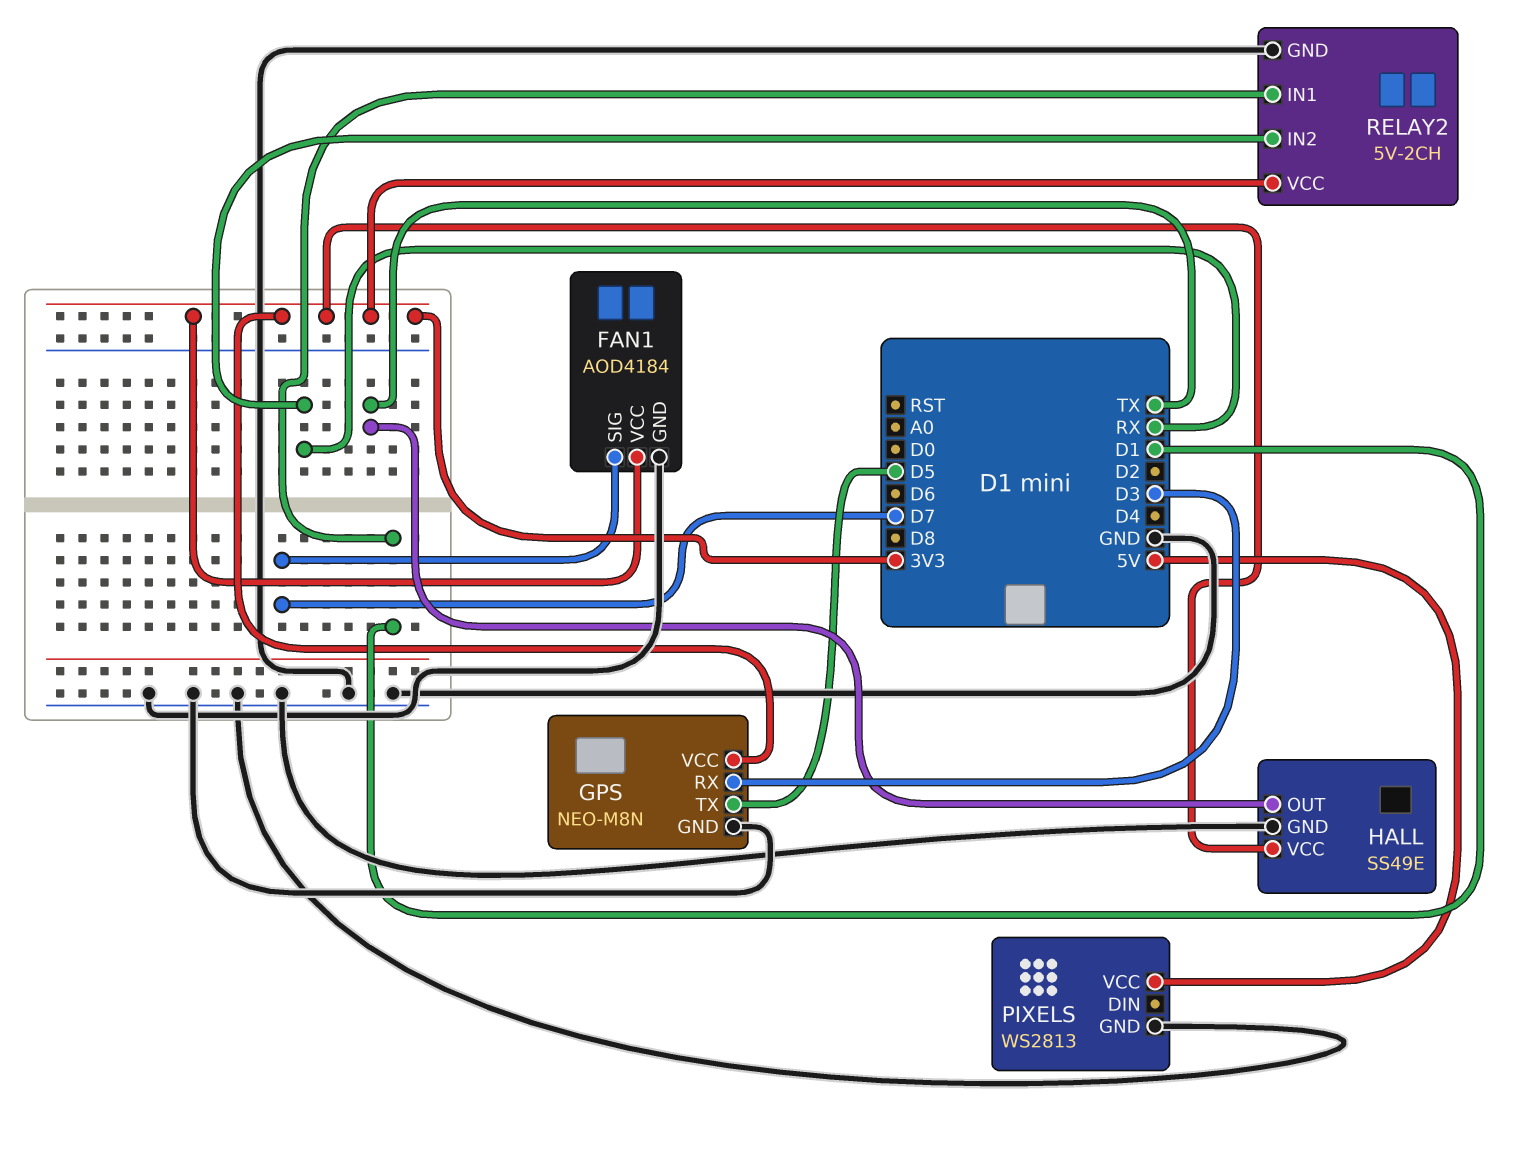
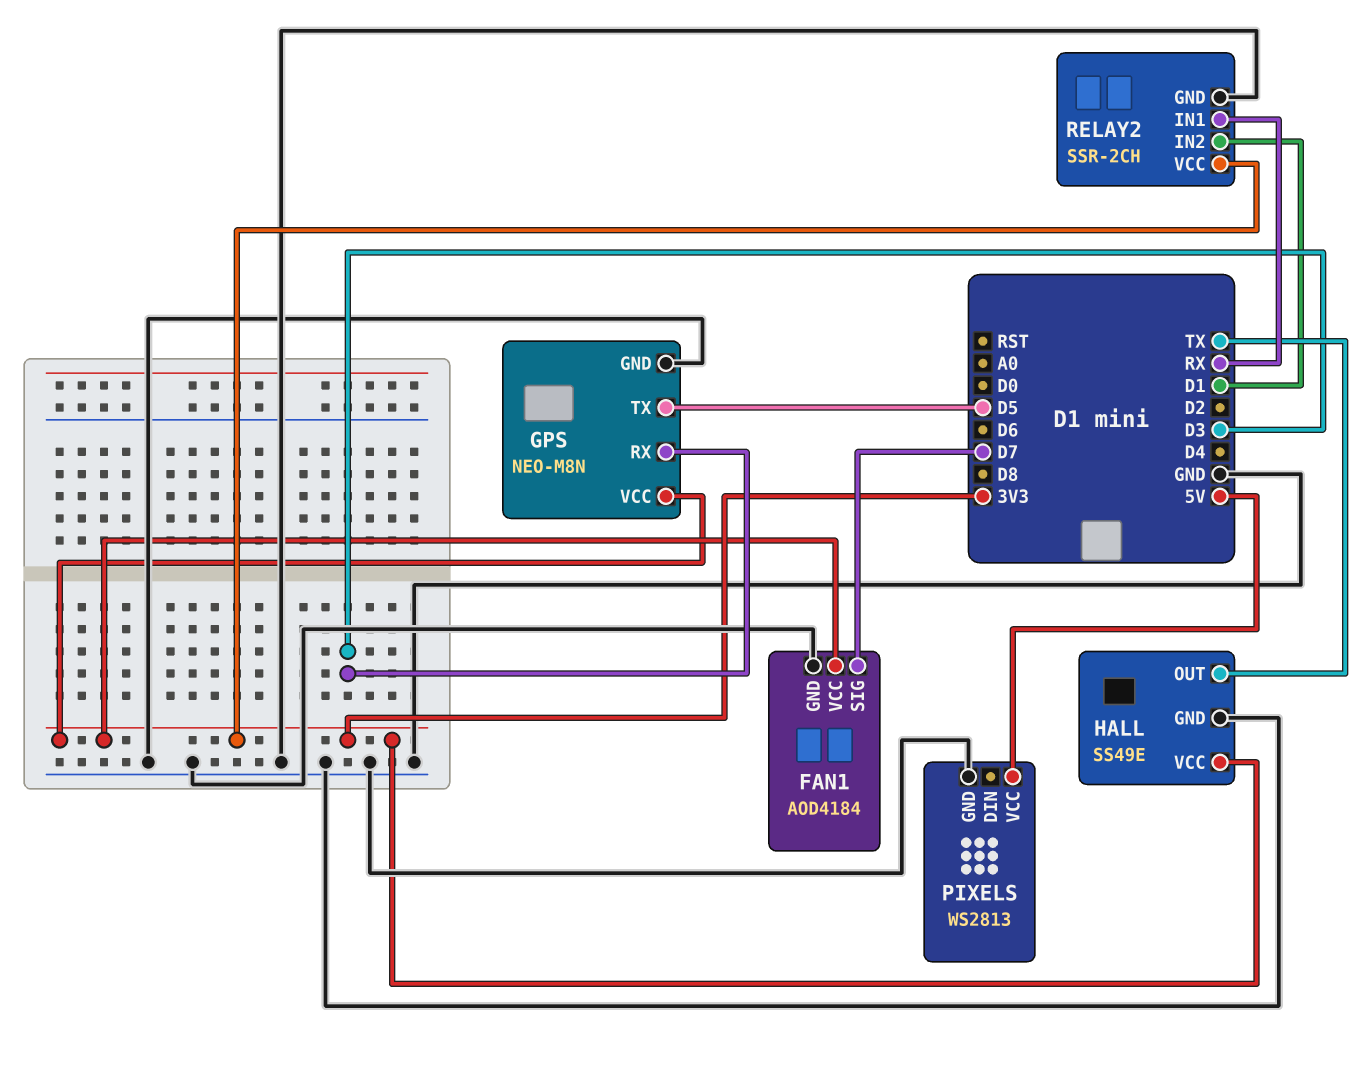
RELAY2: 5V-2CH -> SSR-2CH
RELAY2 pin IN1: D1 -> RX
RELAY2 pin IN2: RX -> D1

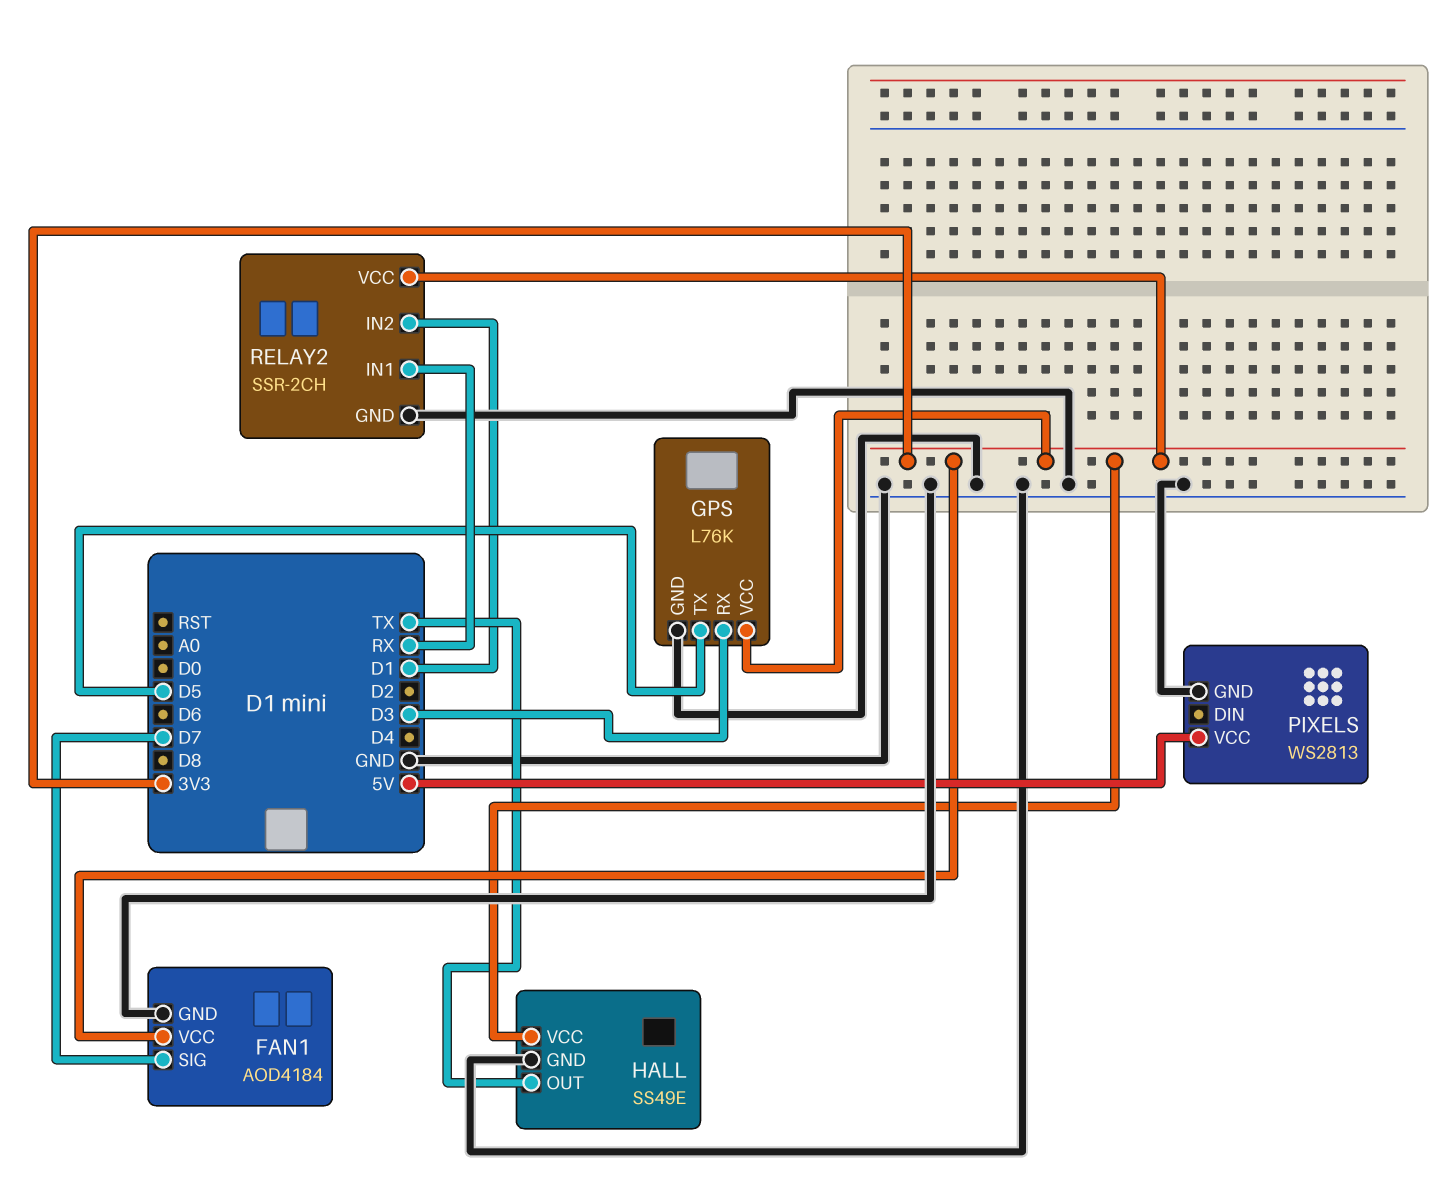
GPS: NEO-M8N -> L76K

